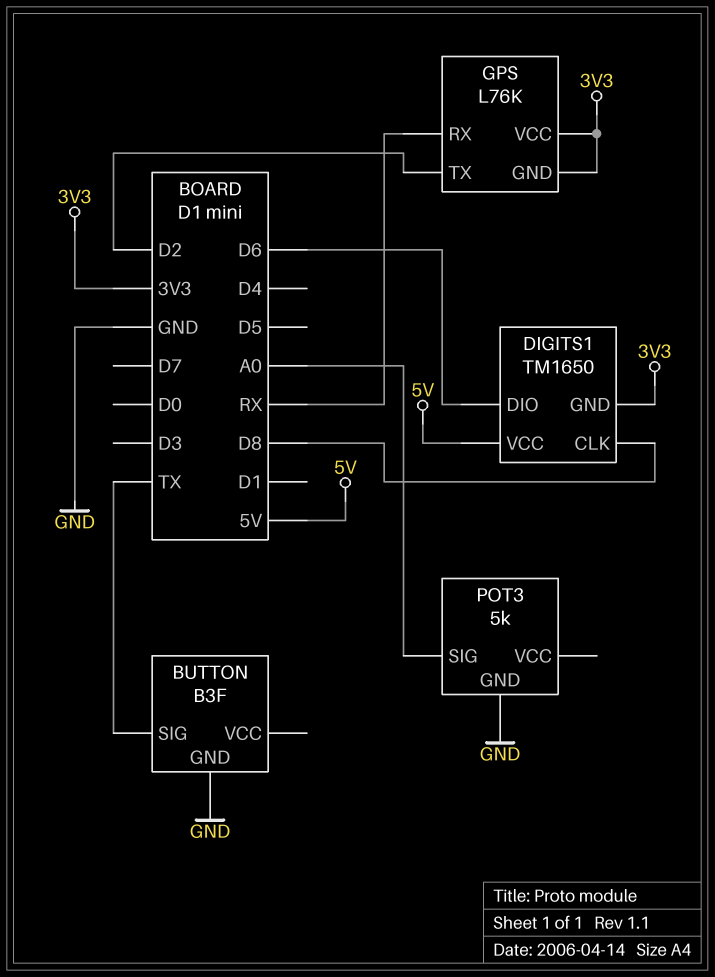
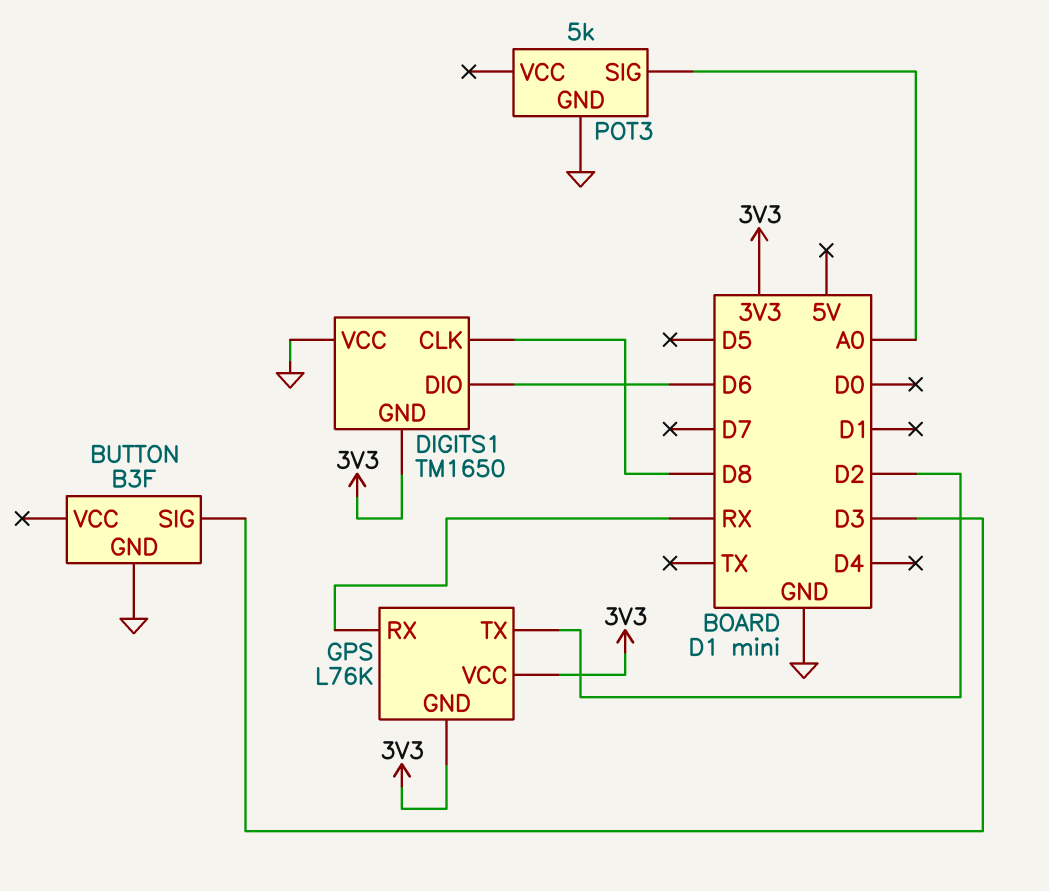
BUTTON pin SIG: TX -> D3
DIGITS1 pin VCC: 5V -> GND

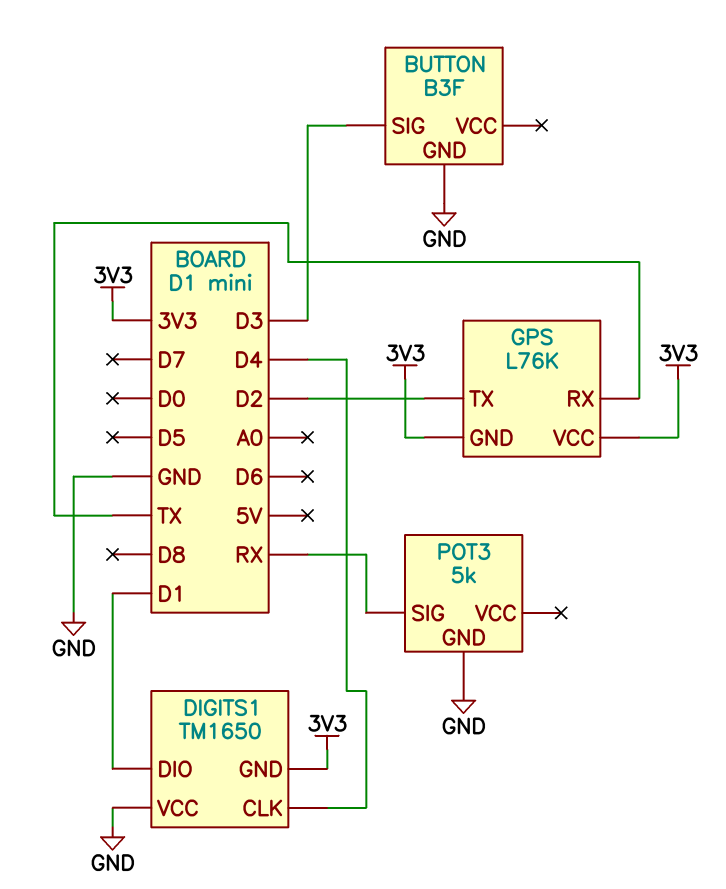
DIGITS1 pin CLK: D8 -> D4
DIGITS1 pin DIO: D6 -> D1
GPS pin RX: RX -> TX
POT3 pin SIG: A0 -> RX

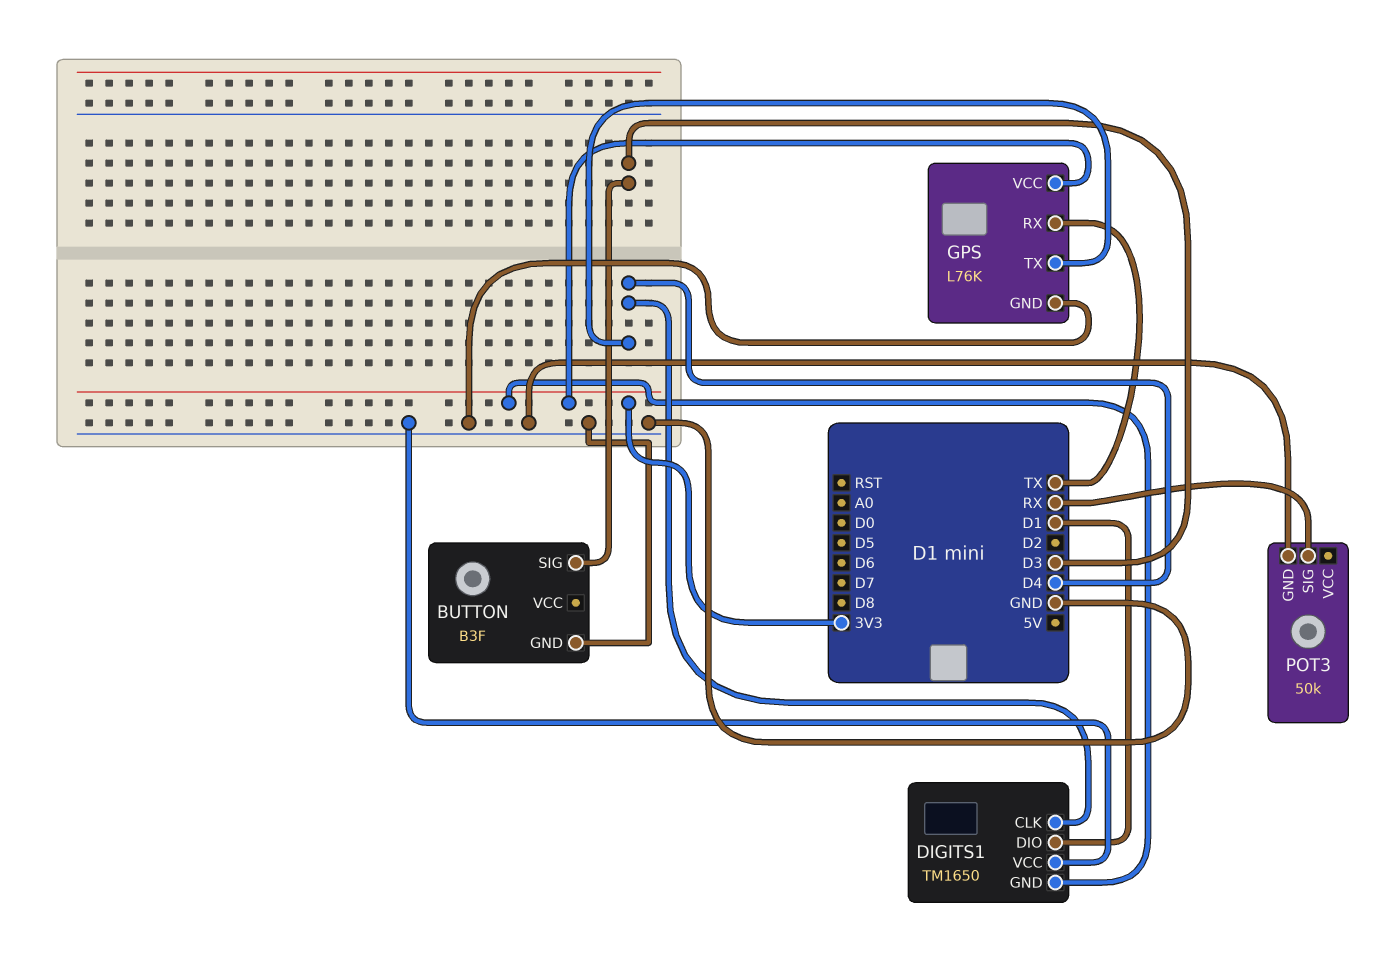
GPS pin GND: 3V3 -> GND
GPS pin TX: D2 -> D4
POT3: 5k -> 50k

